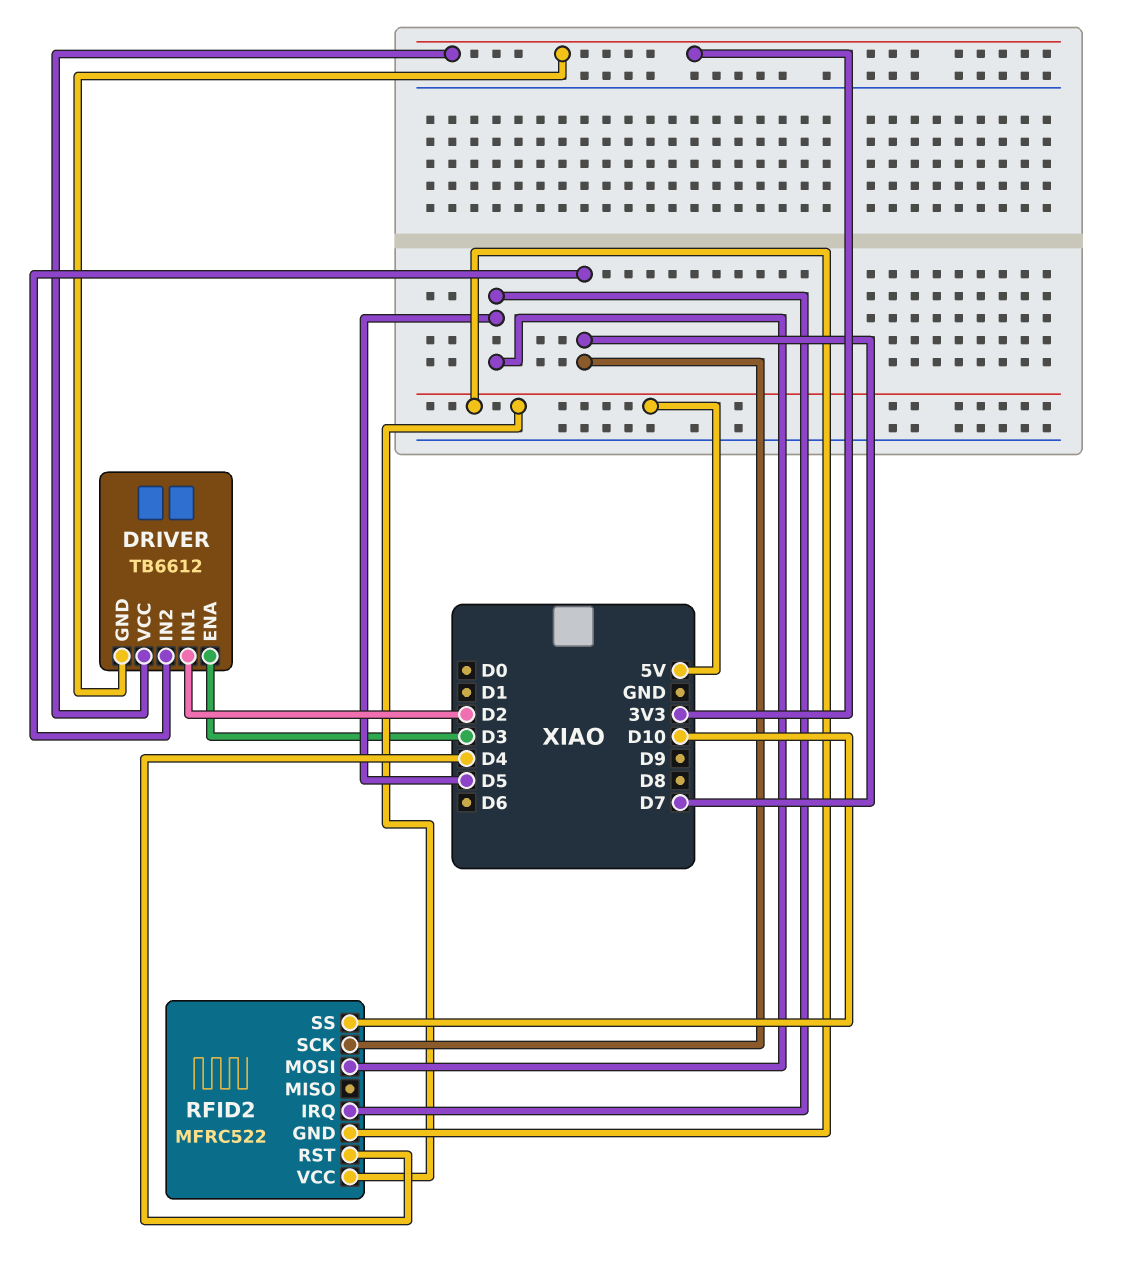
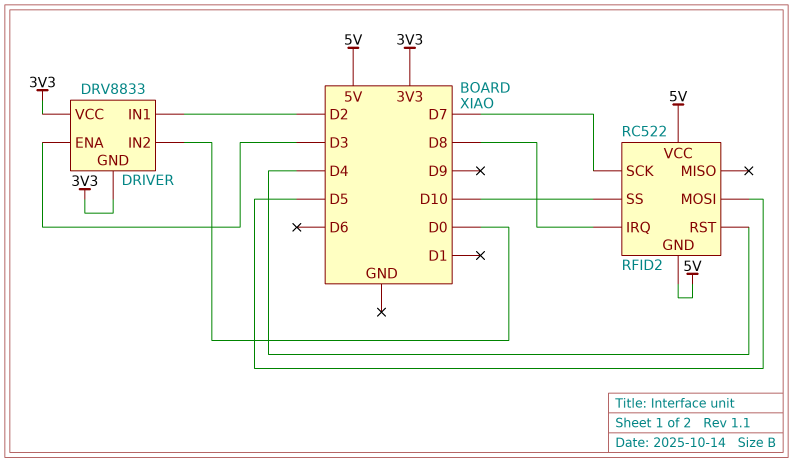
DRIVER: TB6612 -> DRV8833
DRIVER pin IN2: D7 -> D0
RFID2: MFRC522 -> RC522
RFID2 pin IRQ: D5 -> D8

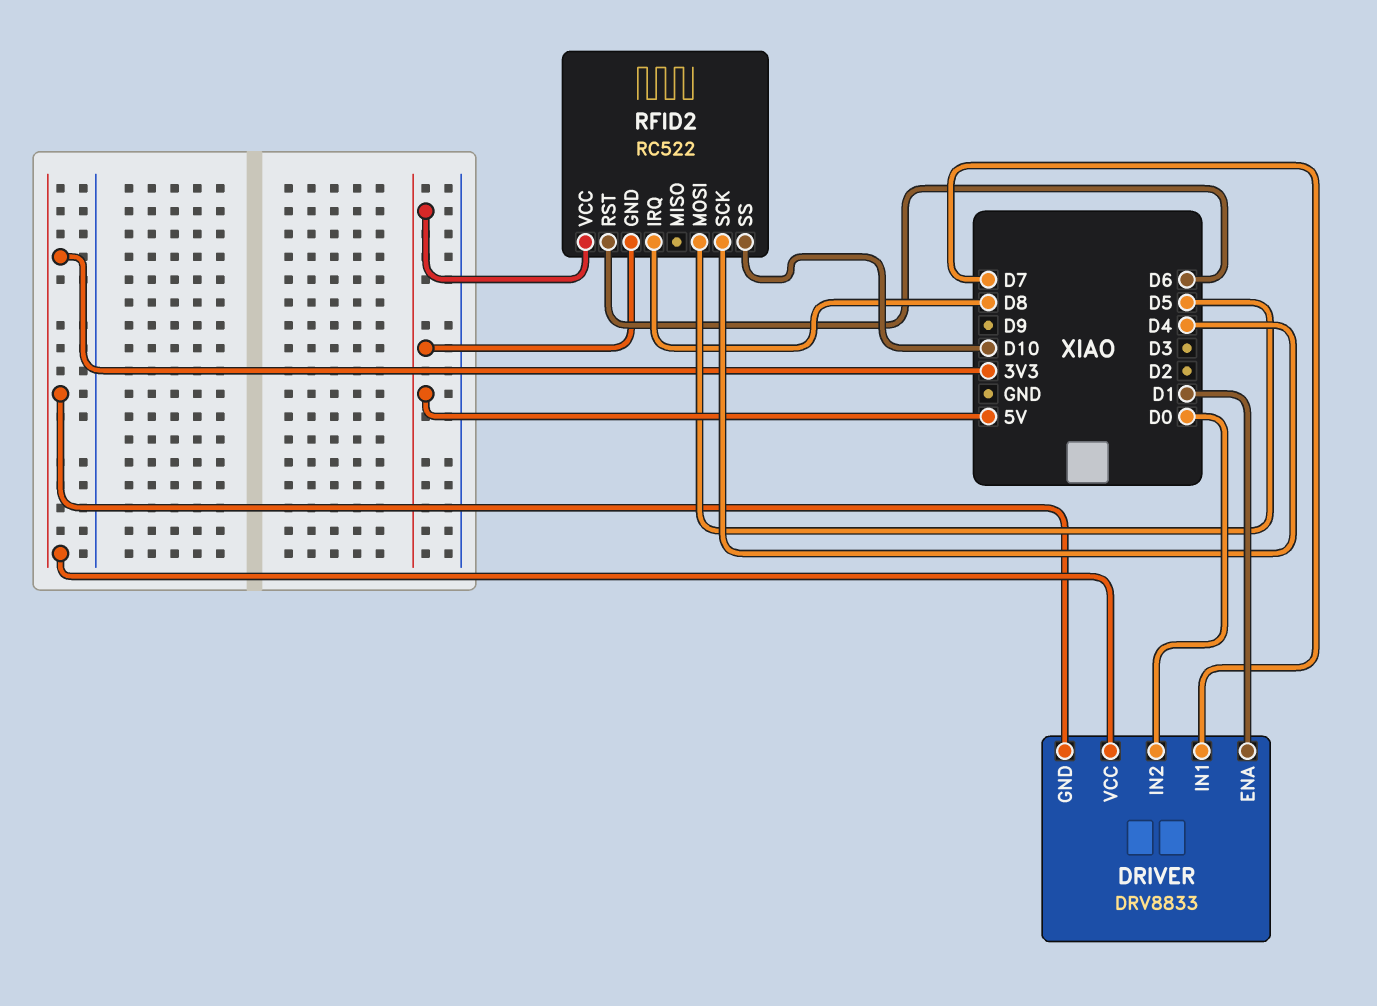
DRIVER pin ENA: D3 -> D1
DRIVER pin IN1: D2 -> D7
RFID2 pin RST: D4 -> D6
RFID2 pin SCK: D7 -> D4

